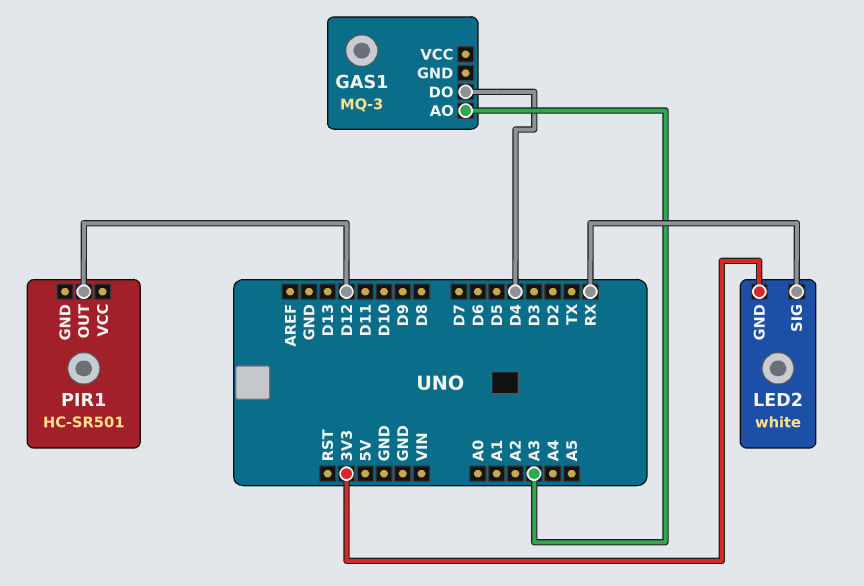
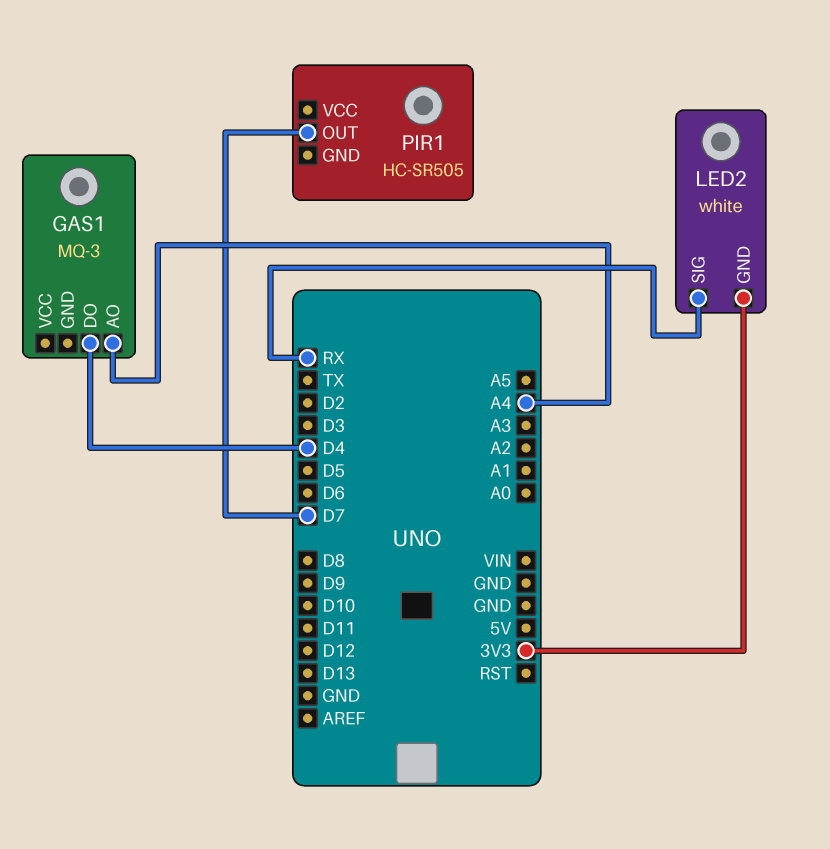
GAS1 pin AO: A3 -> A4
PIR1: HC-SR501 -> HC-SR505
PIR1 pin OUT: D12 -> D7

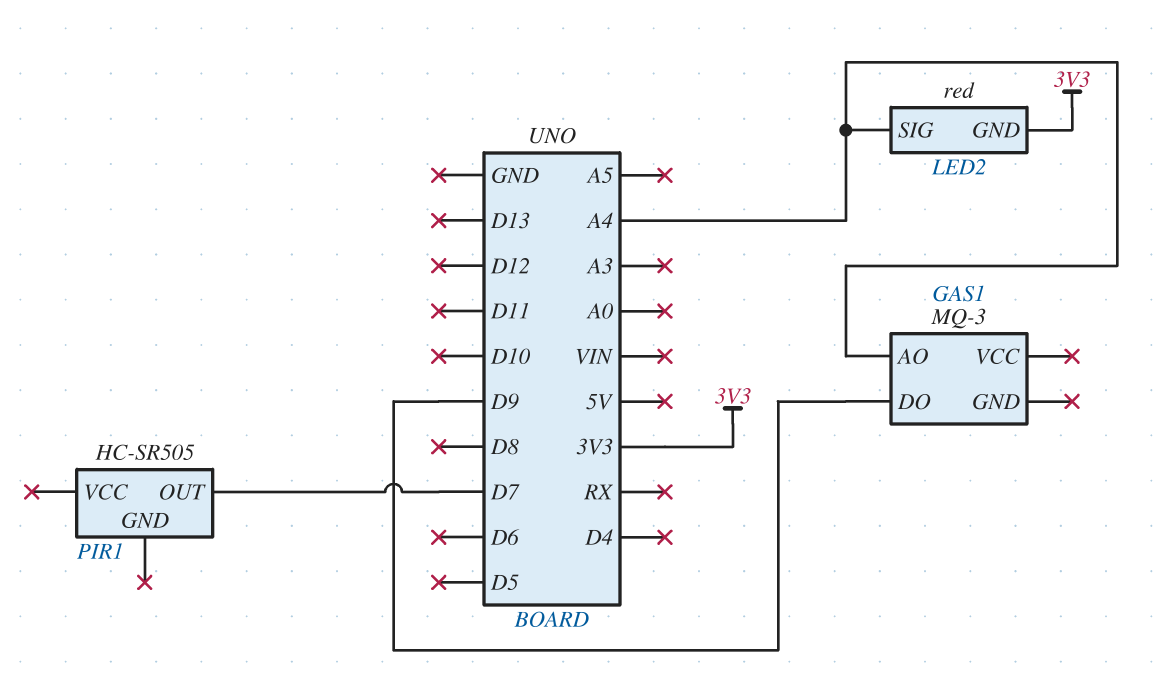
GAS1 pin DO: D4 -> D9
LED2: white -> red
LED2 pin SIG: RX -> A4

